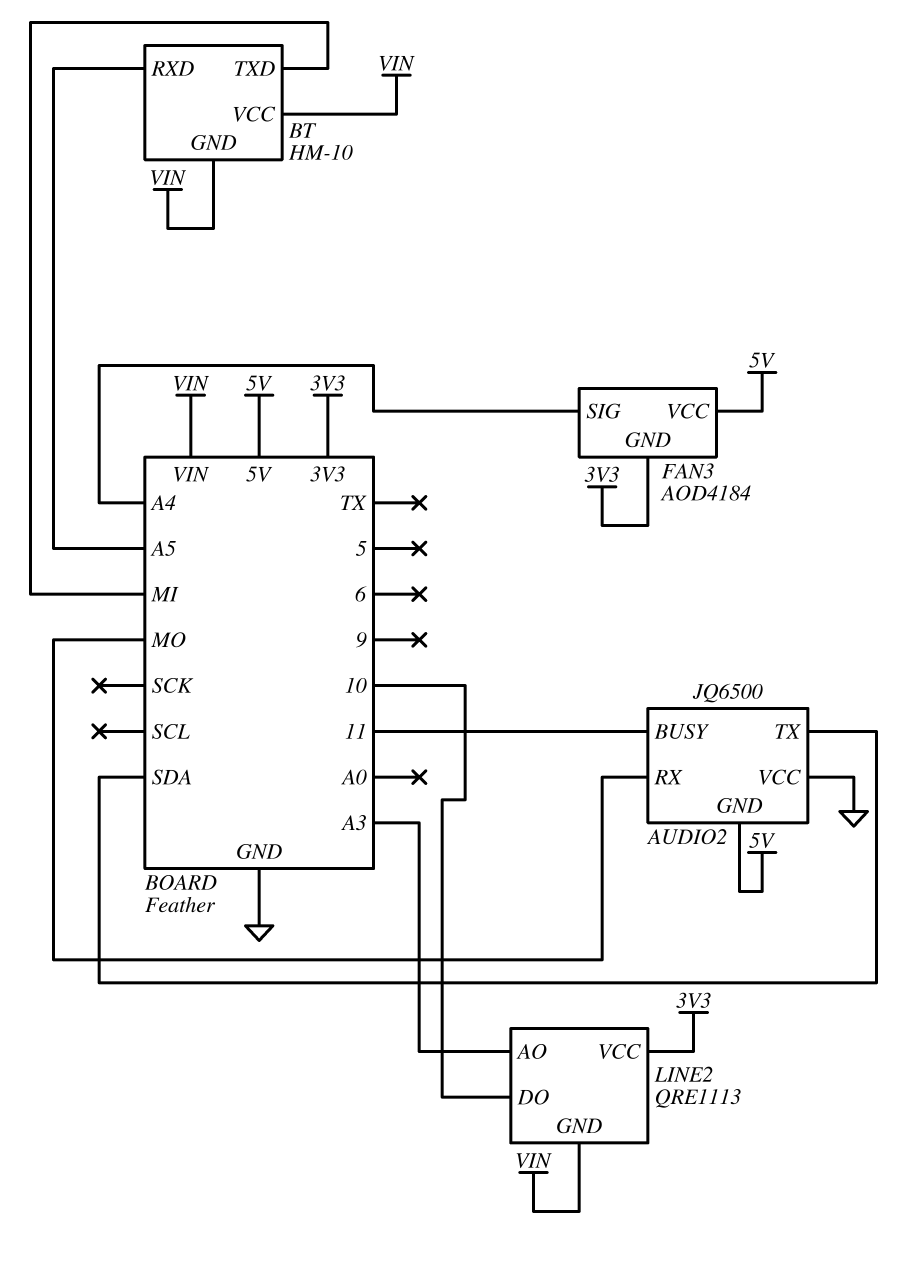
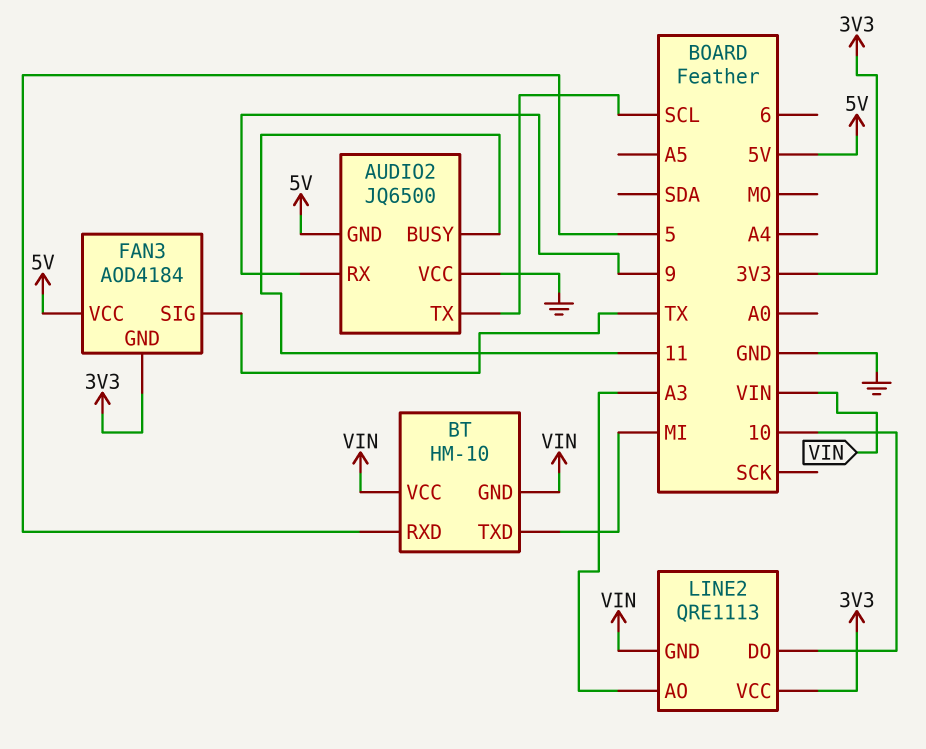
AUDIO2 pin RX: MO -> 9
AUDIO2 pin TX: SDA -> SCL
BT pin RXD: A5 -> 5
FAN3 pin SIG: A4 -> TX

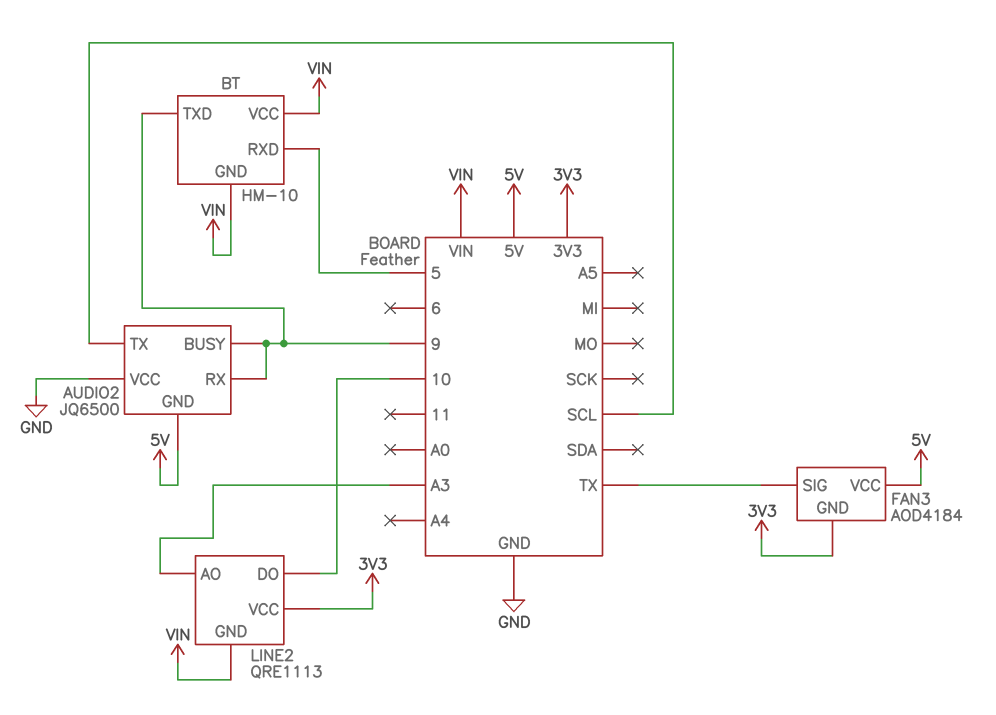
AUDIO2 pin BUSY: 11 -> 9
BT pin TXD: MI -> 9

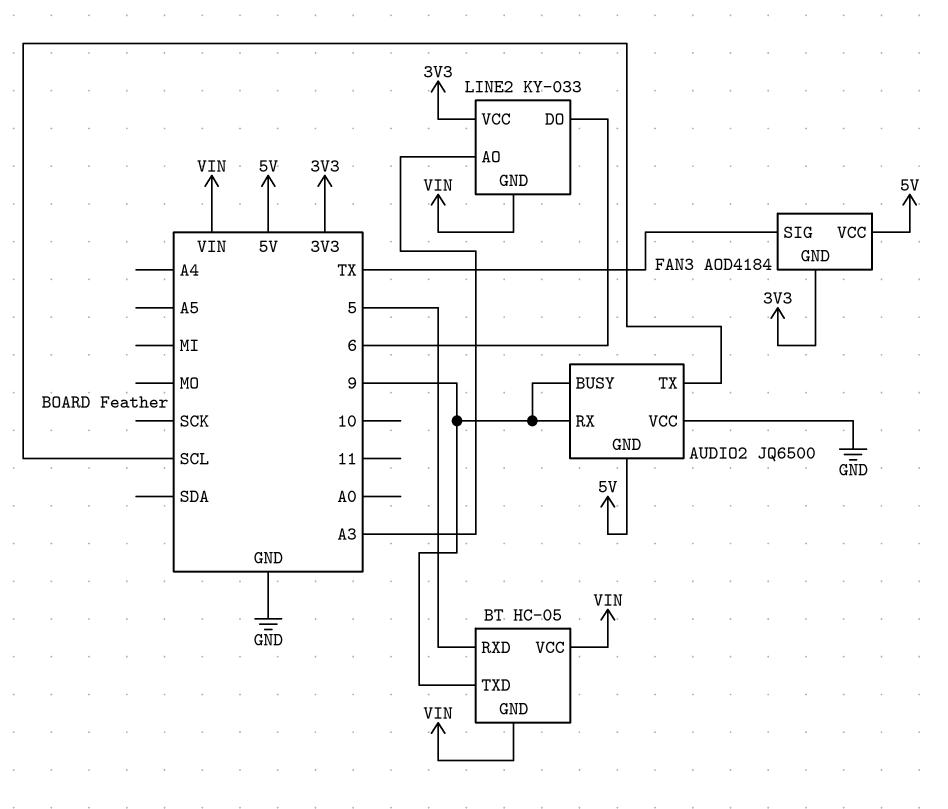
BT: HM-10 -> HC-05
LINE2: QRE1113 -> KY-033
LINE2 pin DO: 10 -> 6

